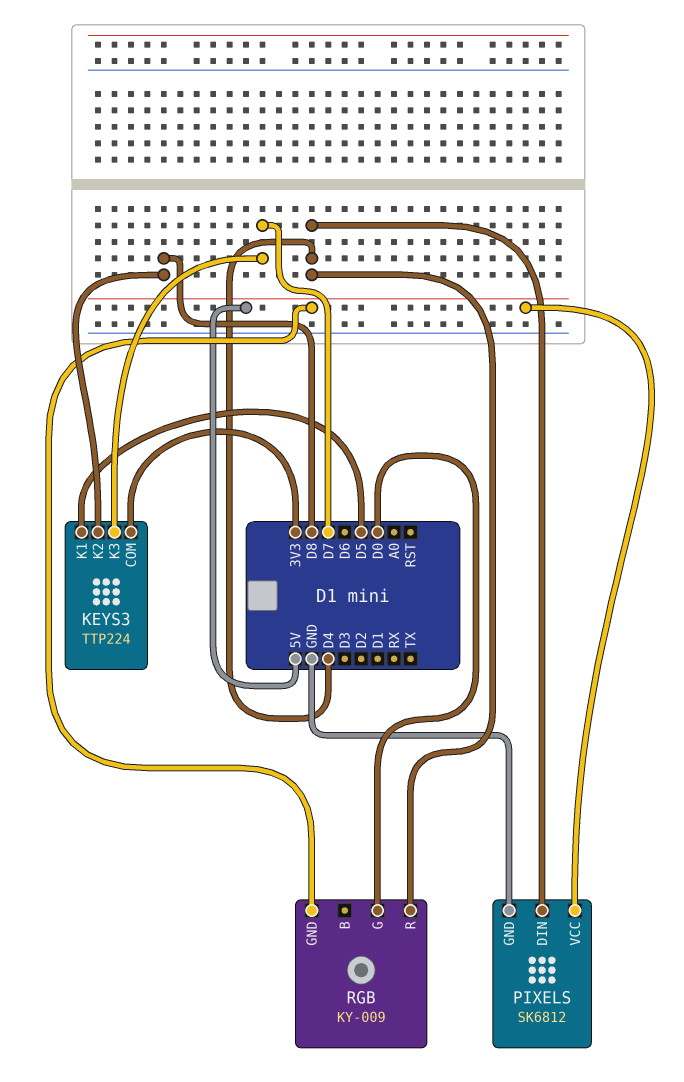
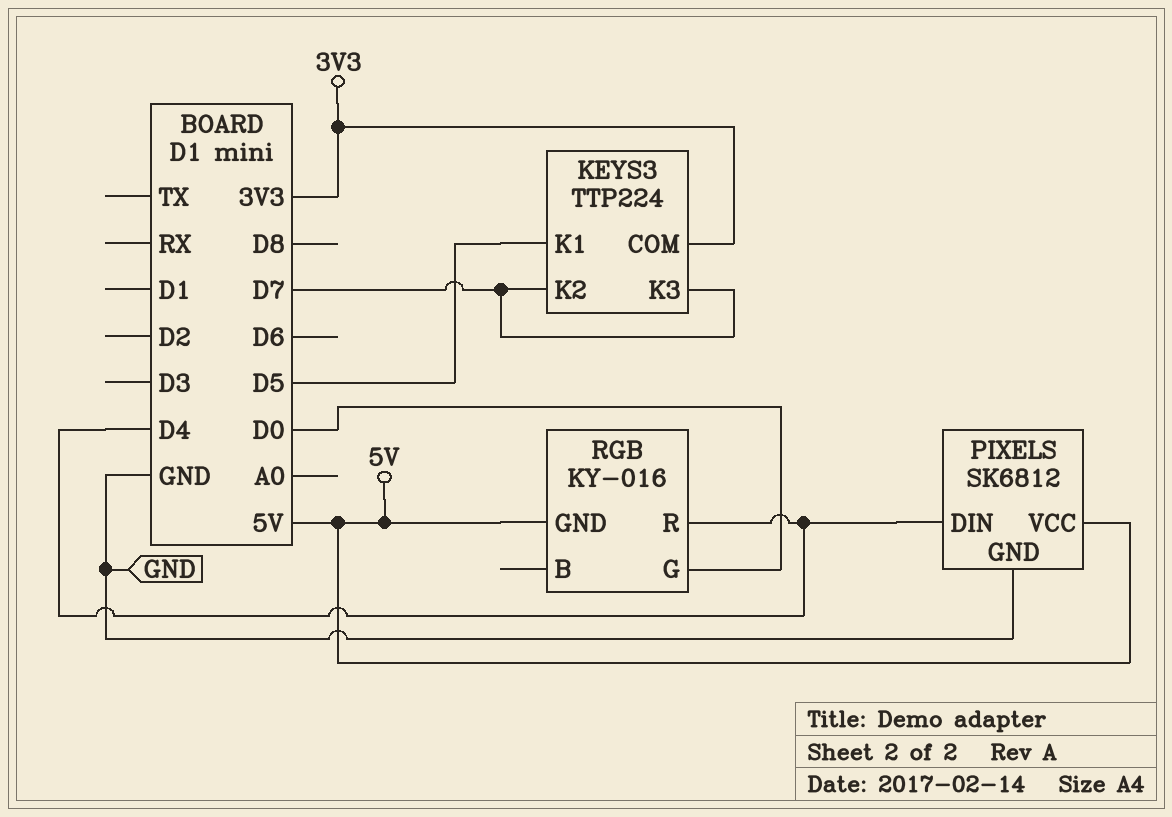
KEYS3 pin K2: D8 -> D7
RGB: KY-009 -> KY-016

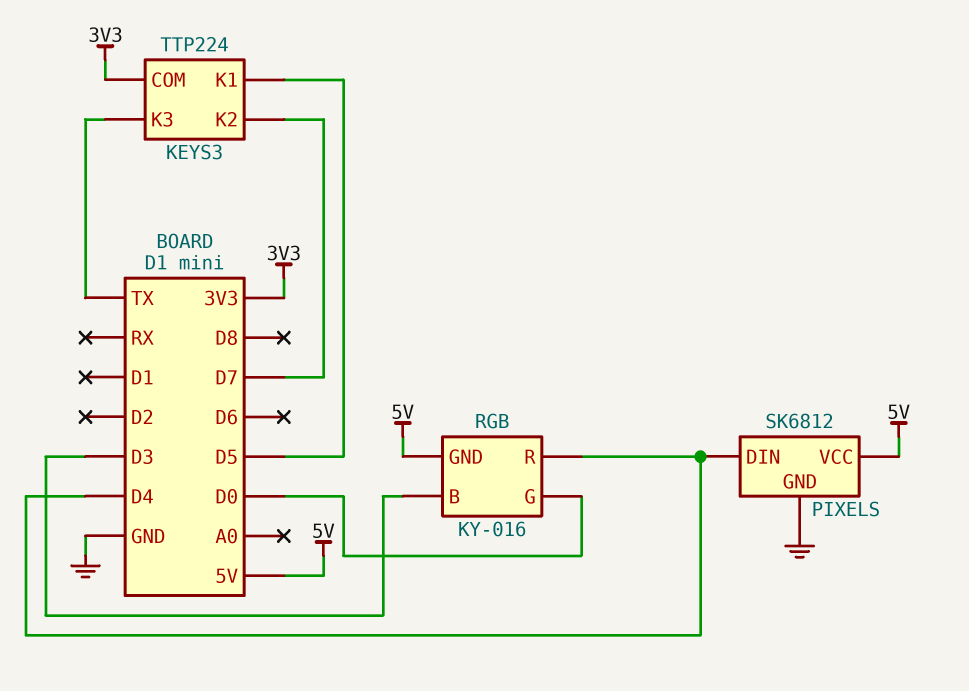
KEYS3 pin K3: D7 -> TX
RGB pin B: none -> D3

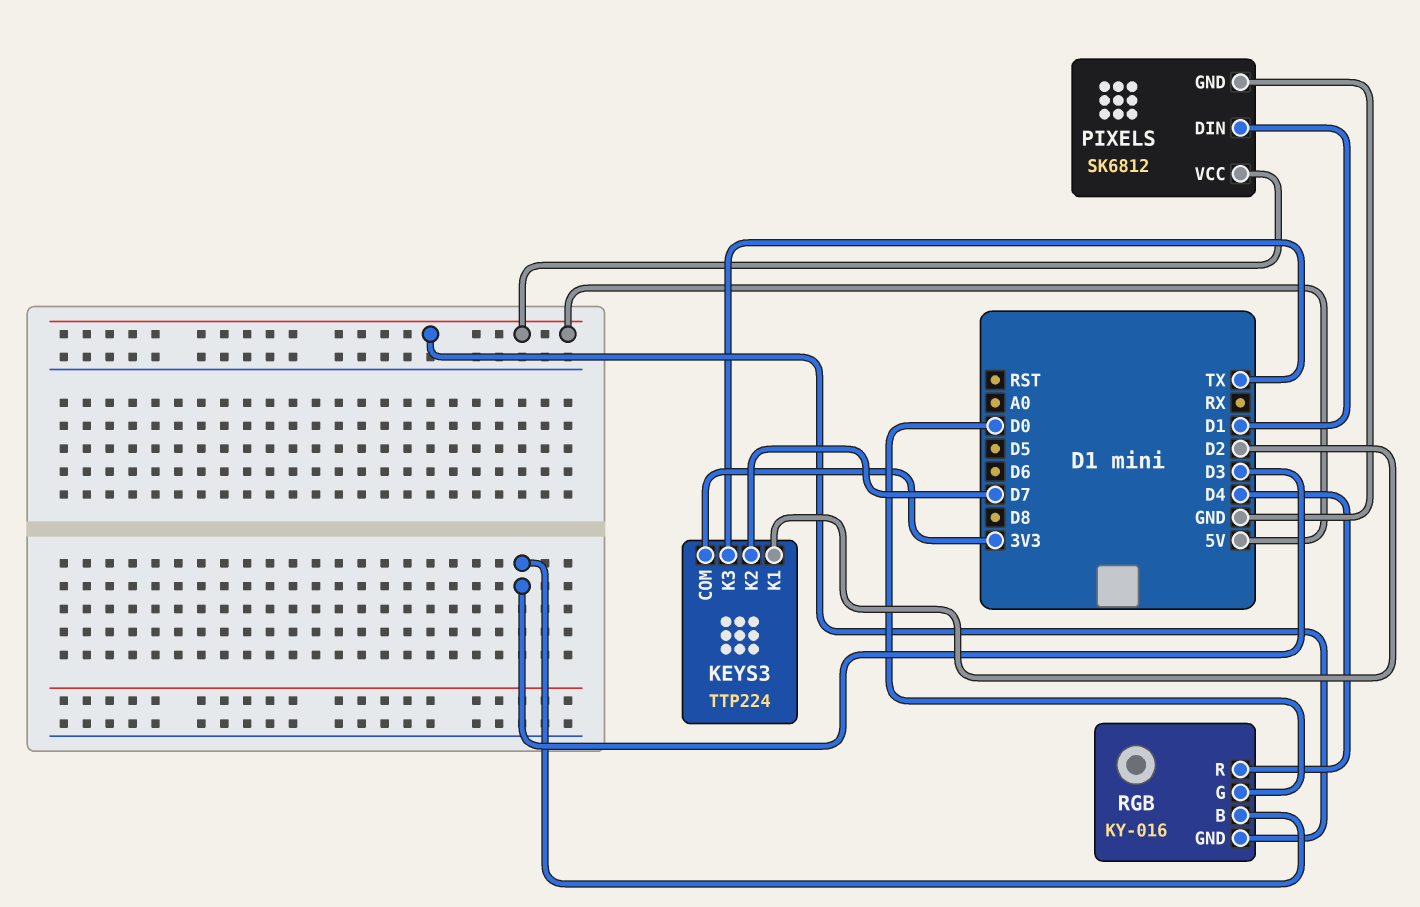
KEYS3 pin K1: D5 -> D2
PIXELS pin DIN: D4 -> D1

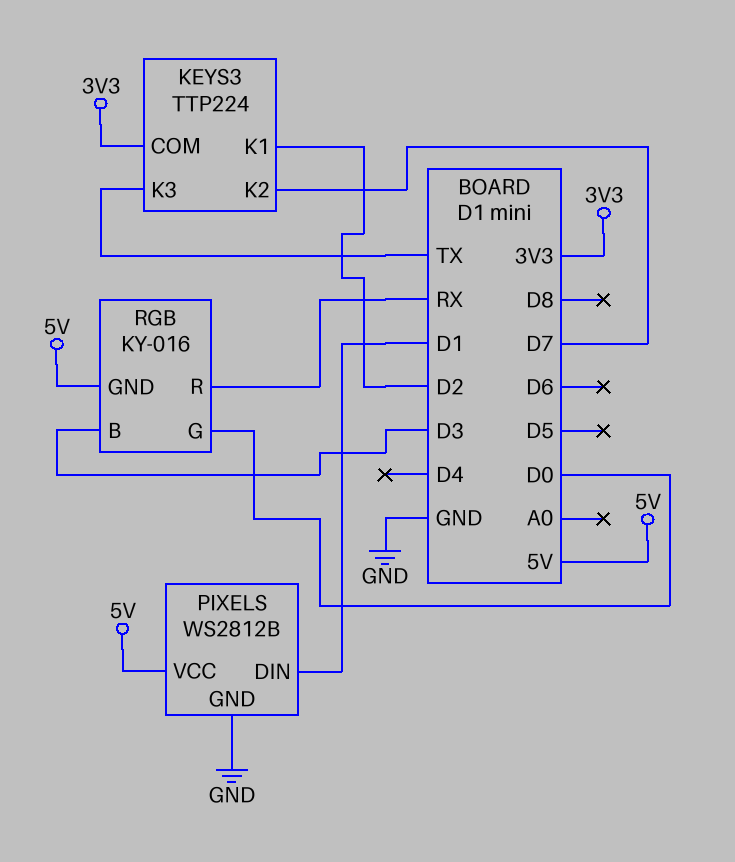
PIXELS: SK6812 -> WS2812B
RGB pin R: D4 -> RX

